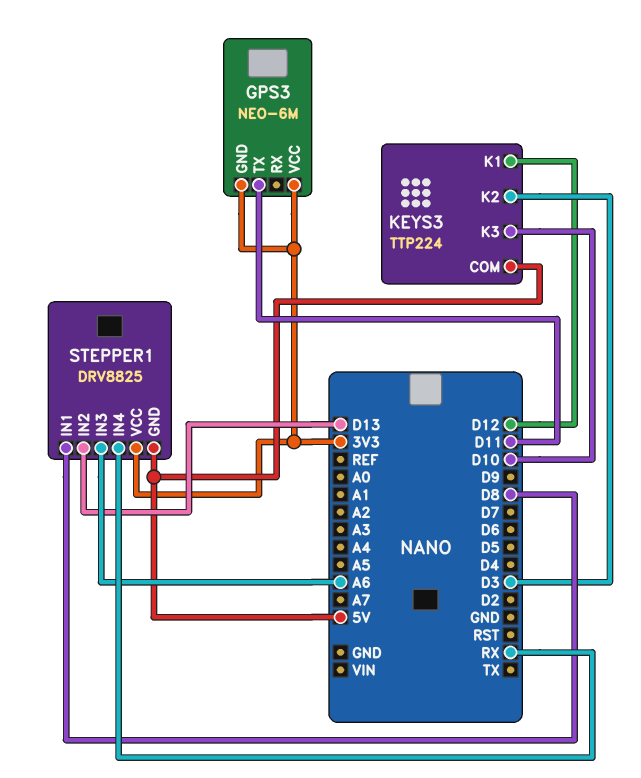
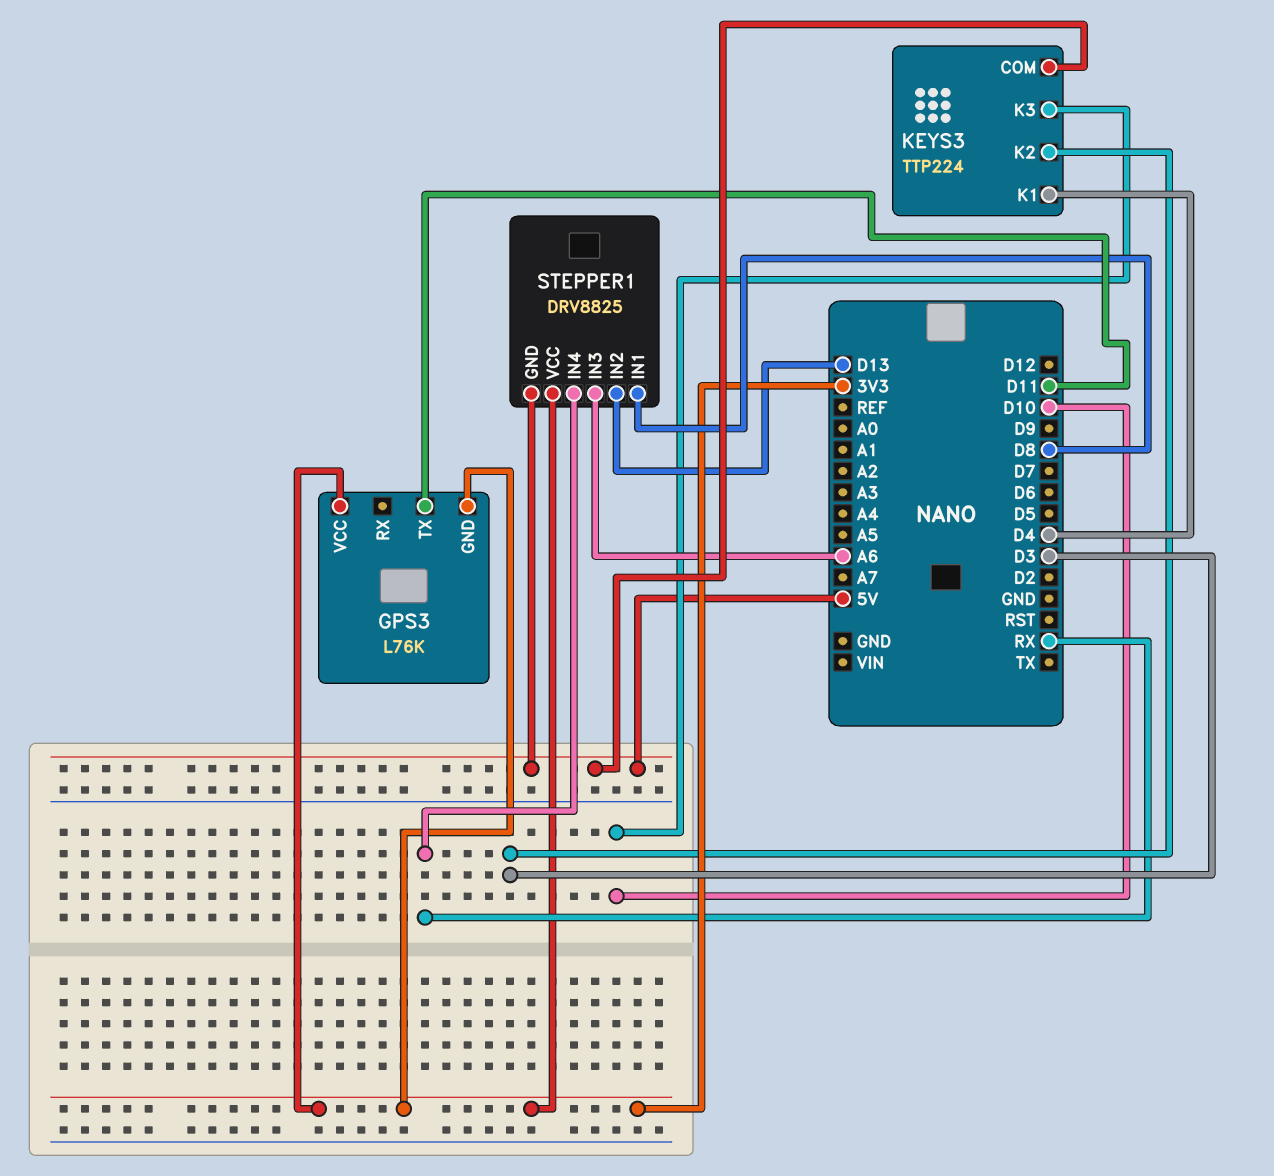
GPS3: NEO-6M -> L76K
KEYS3 pin K1: D12 -> D4

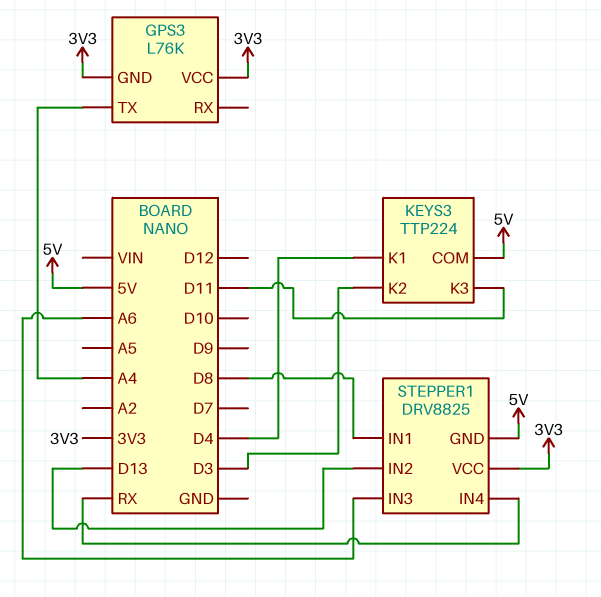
GPS3 pin TX: D11 -> A4
KEYS3 pin K3: D10 -> D11

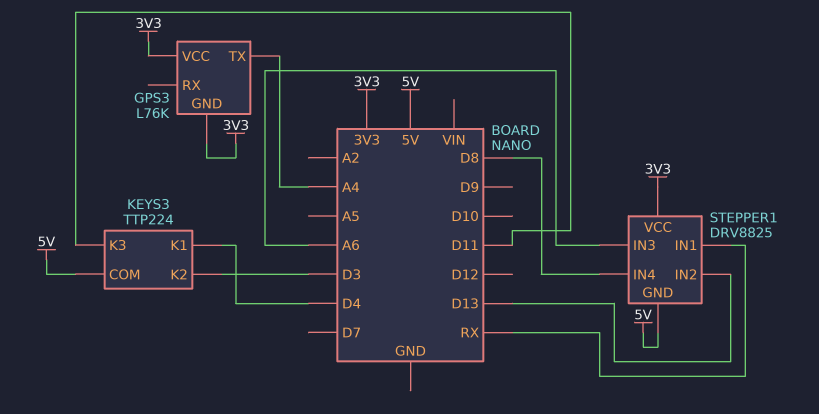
STEPPER1 pin IN1: D8 -> RX
STEPPER1 pin IN4: RX -> D8

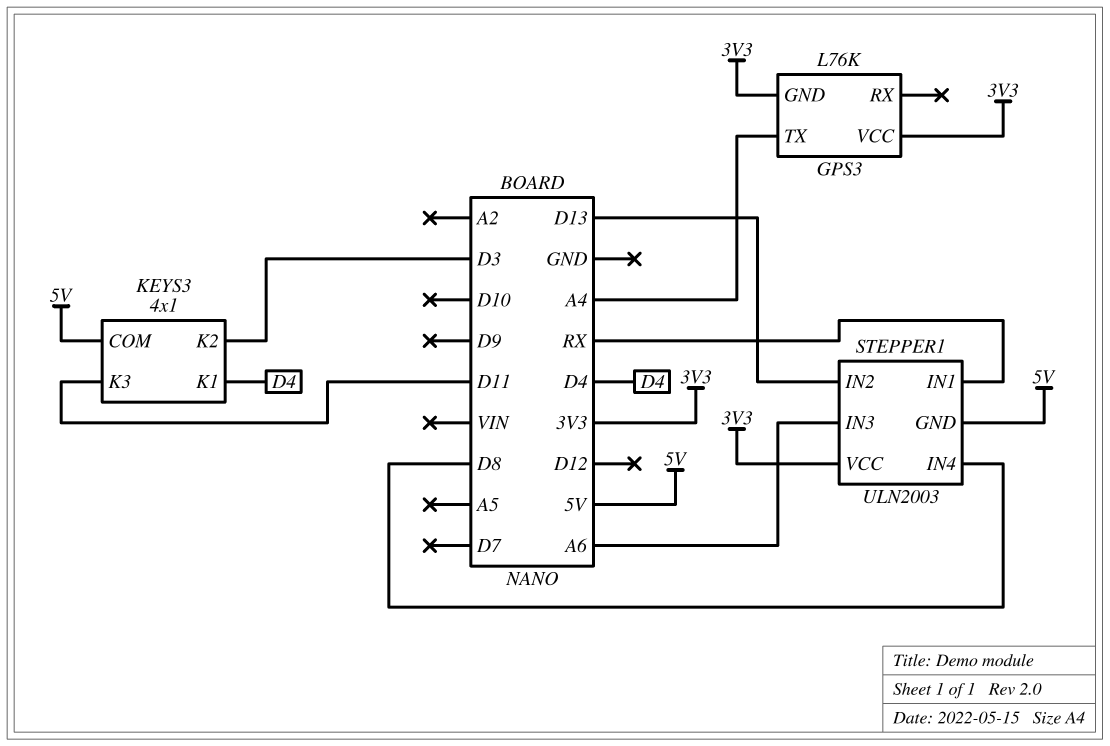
KEYS3: TTP224 -> 4x1
STEPPER1: DRV8825 -> ULN2003

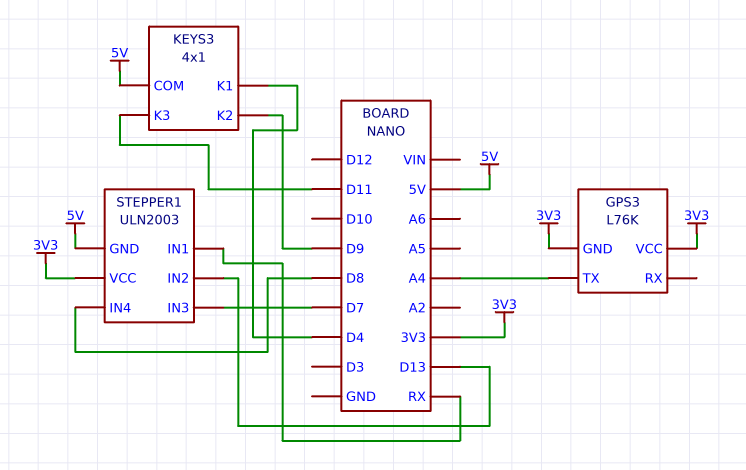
KEYS3 pin K2: D3 -> D9
STEPPER1 pin IN3: A6 -> D7

